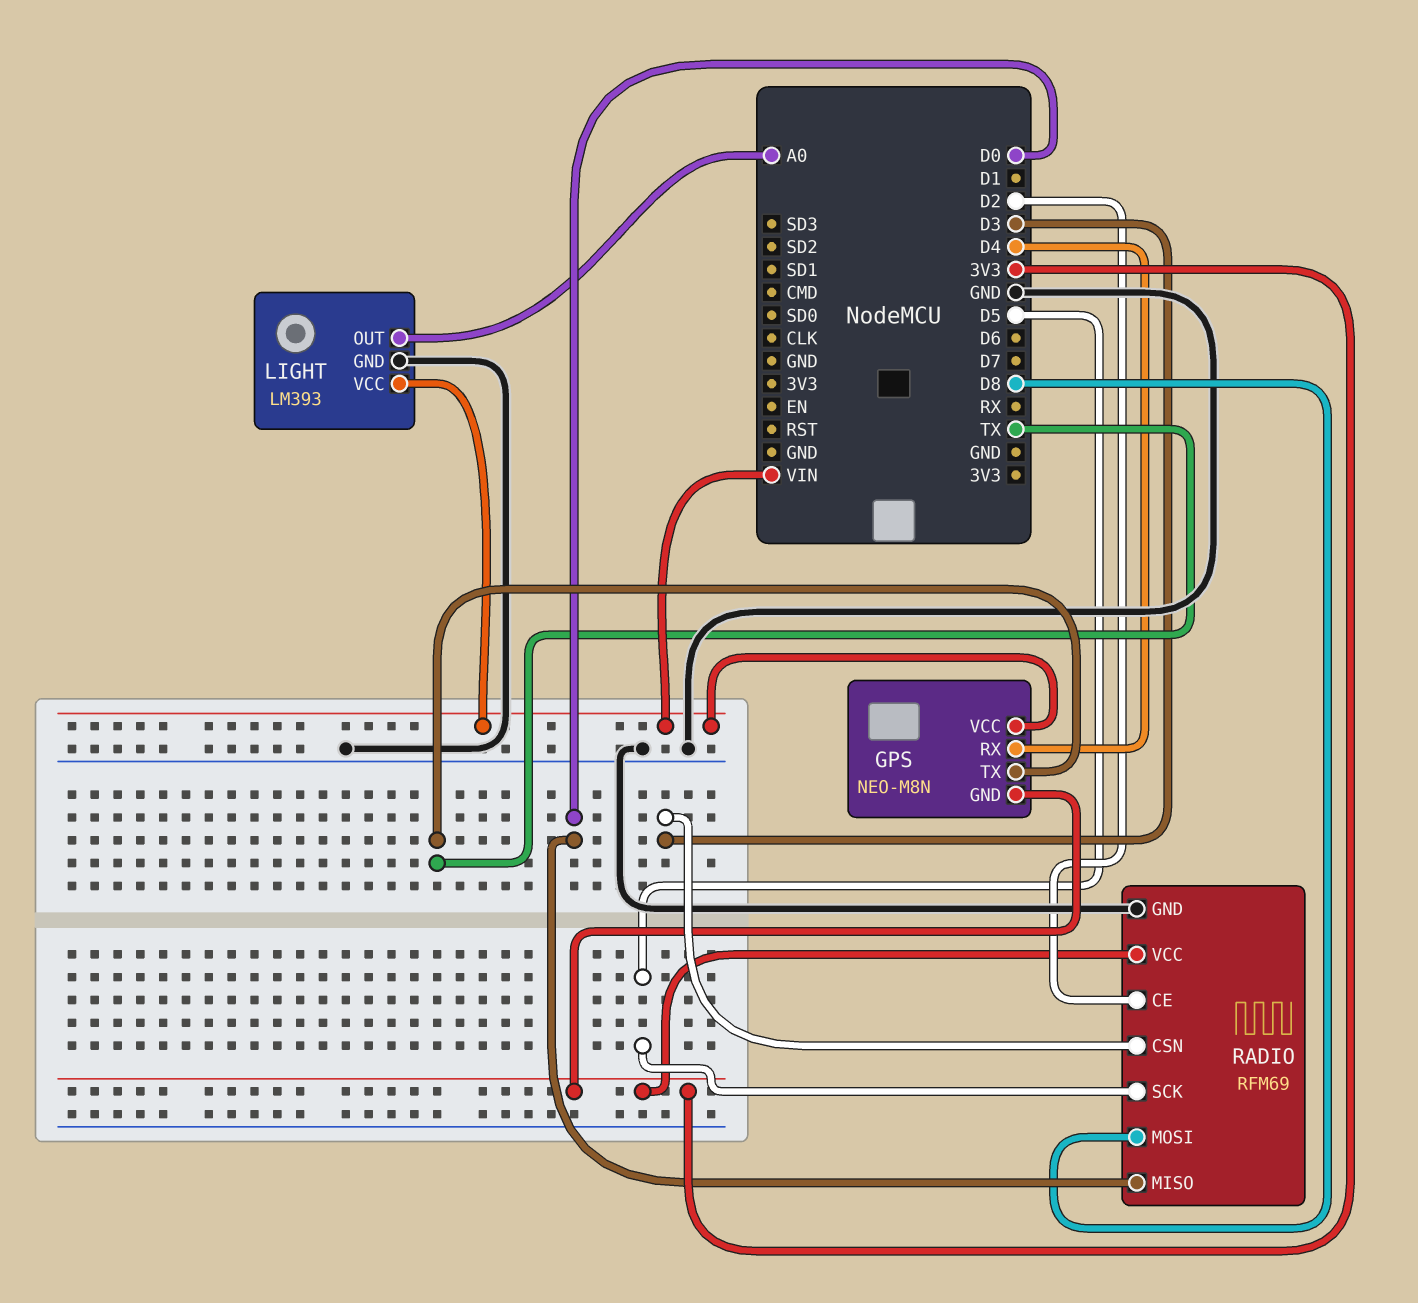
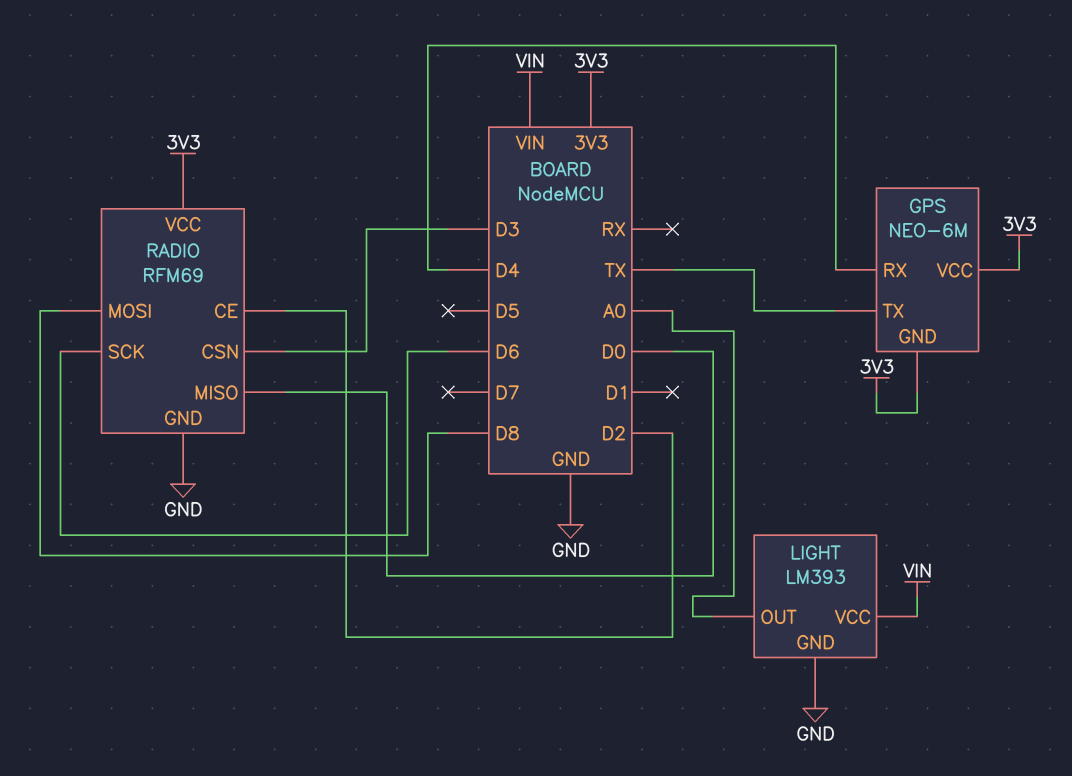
GPS: NEO-M8N -> NEO-6M
GPS pin VCC: VIN -> 3V3
RADIO pin SCK: D5 -> D6

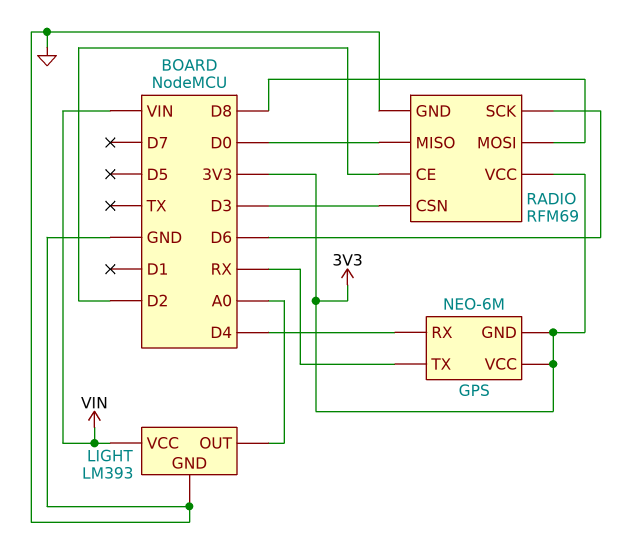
GPS pin TX: TX -> RX

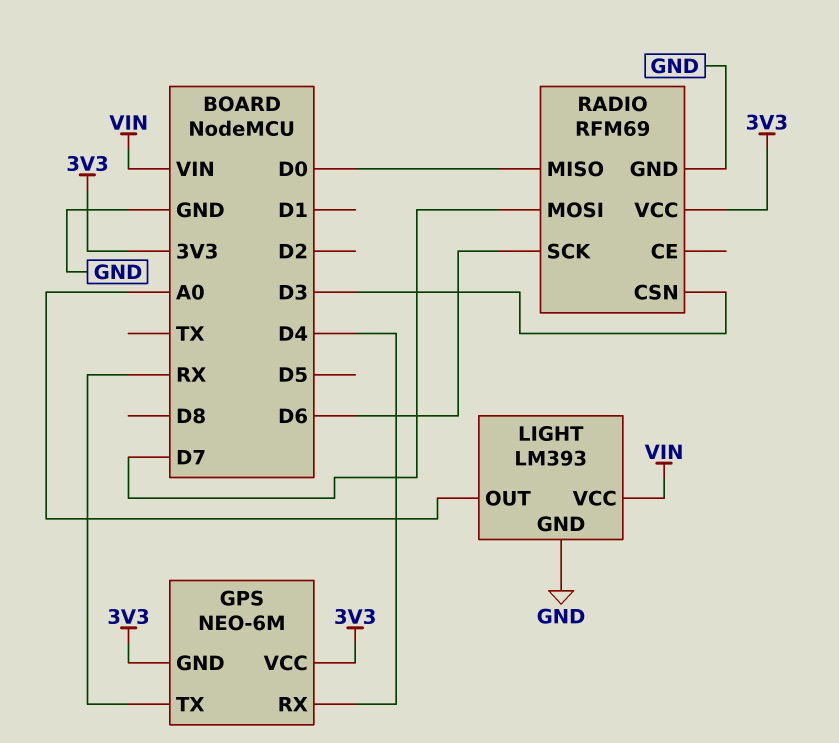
RADIO pin CE: D2 -> none
RADIO pin MOSI: D8 -> D7

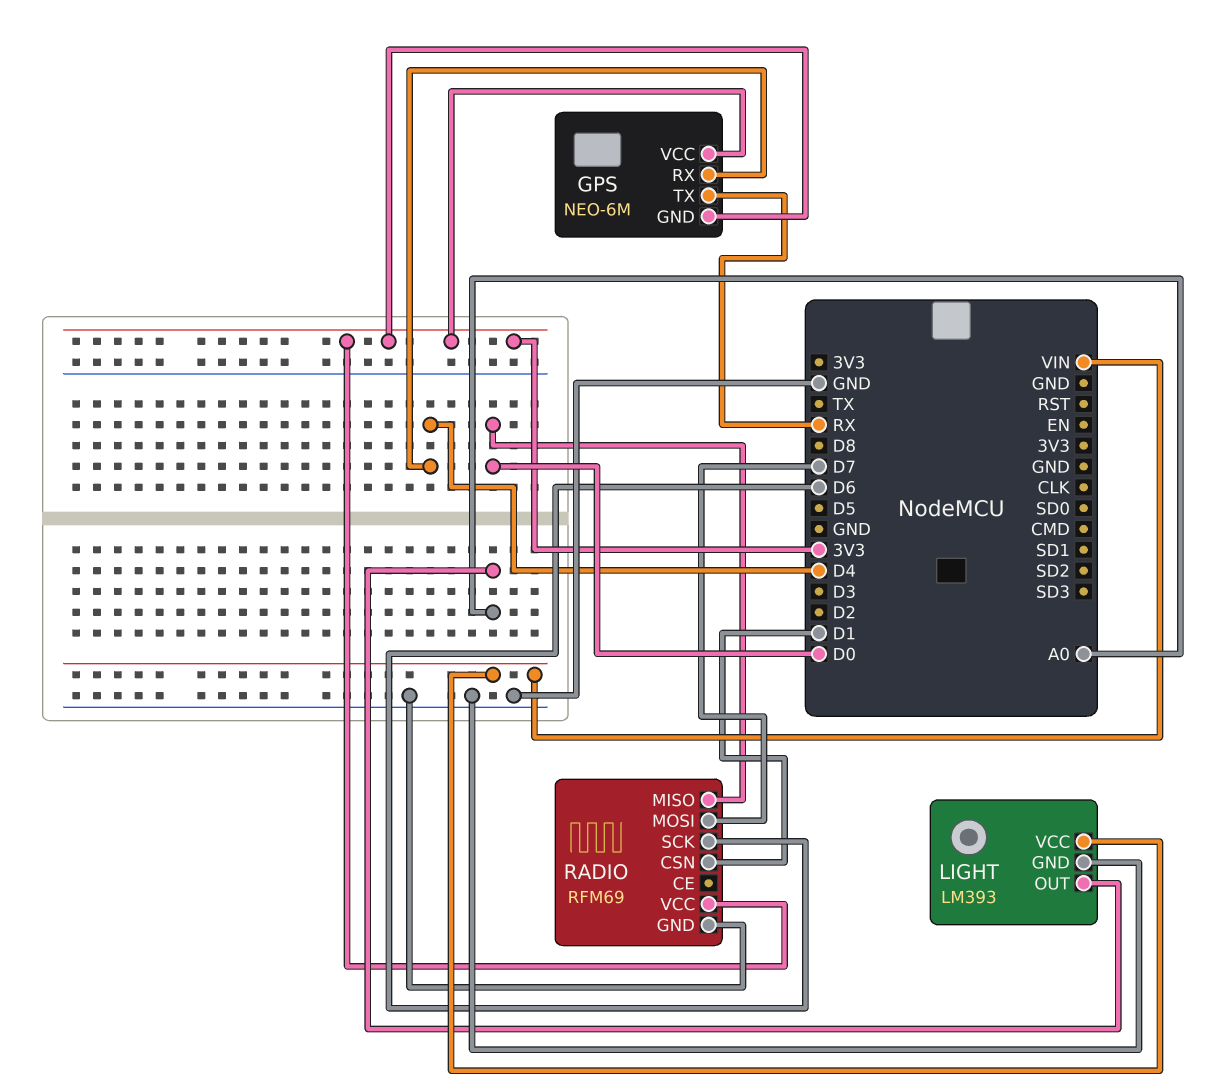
RADIO pin CSN: D3 -> D1

